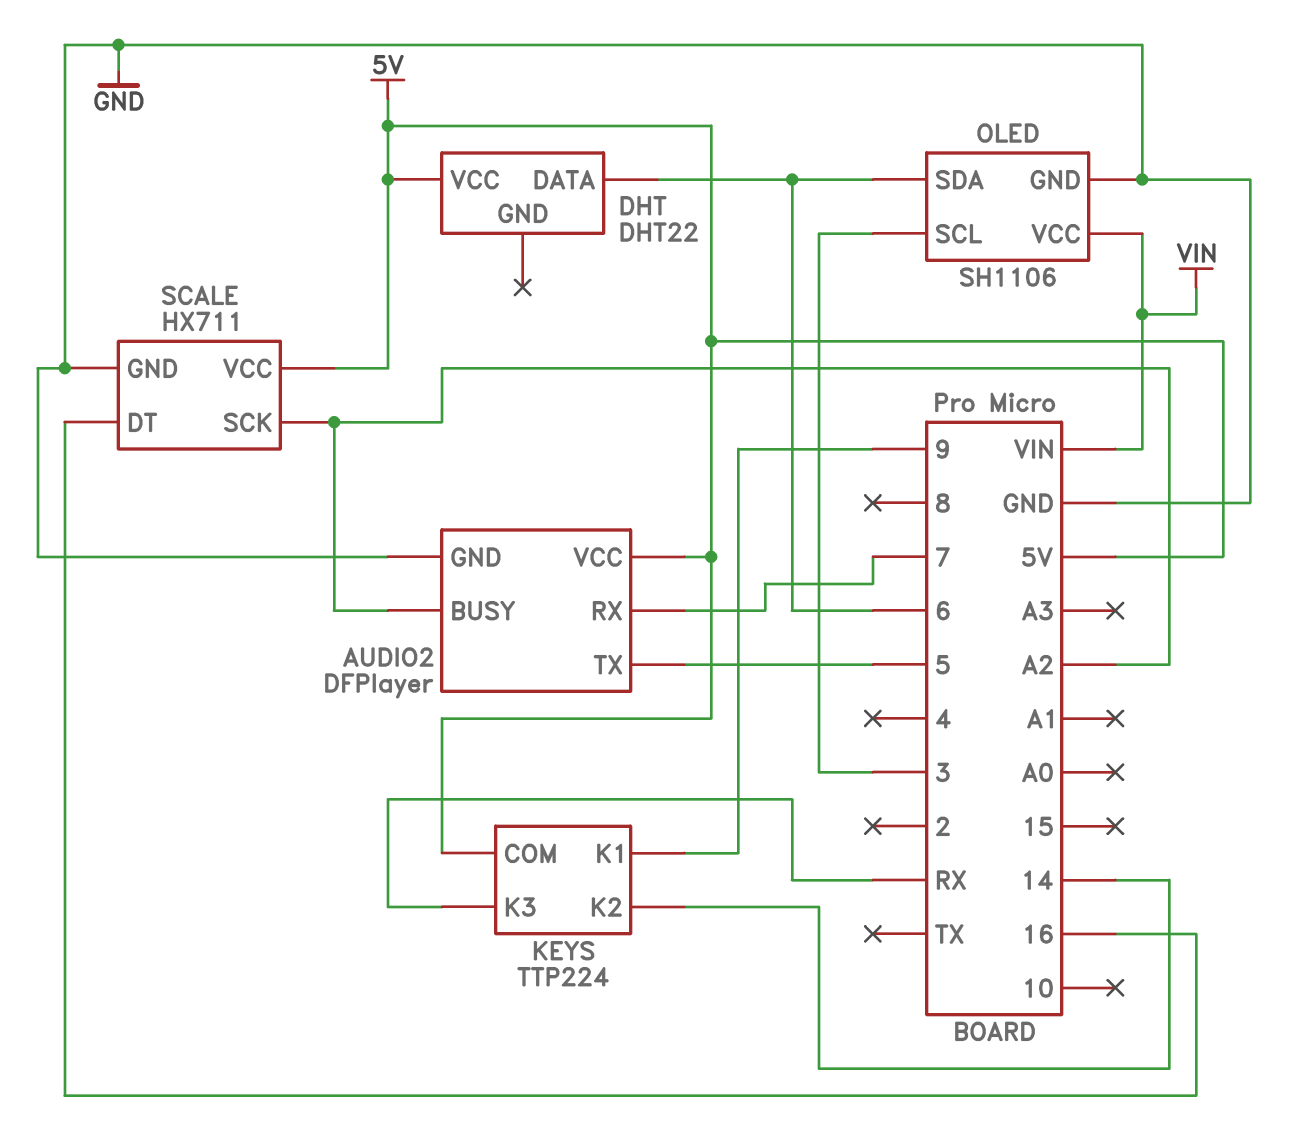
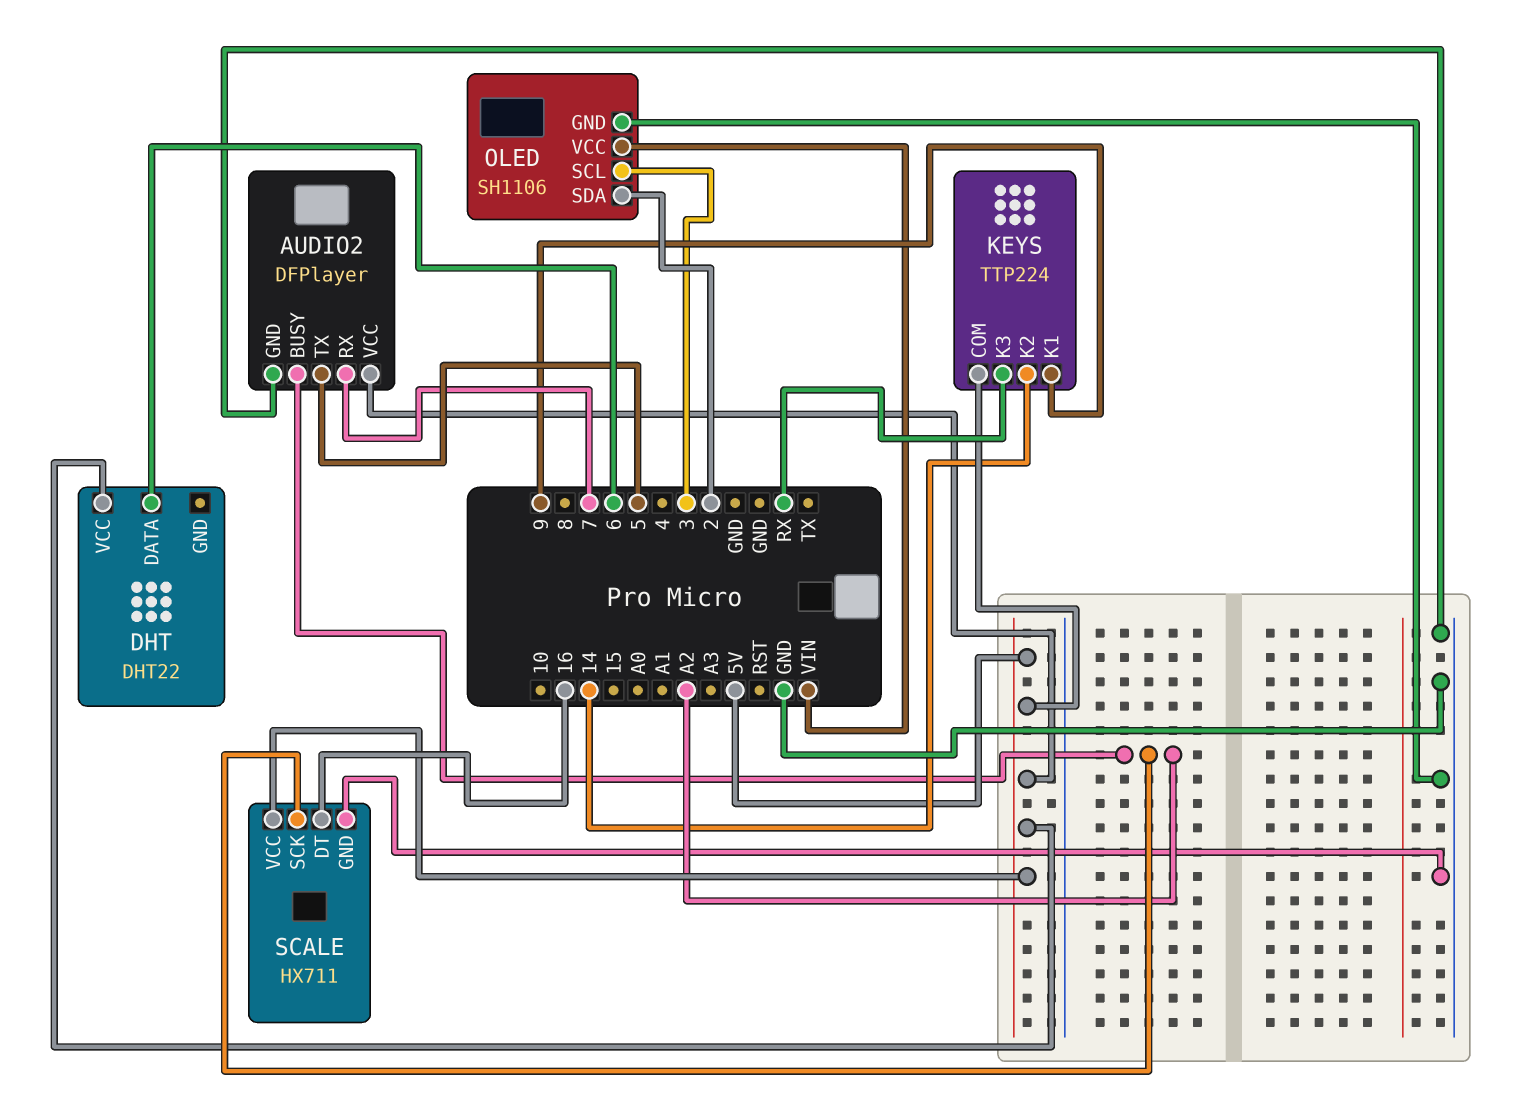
OLED pin SDA: 6 -> 2

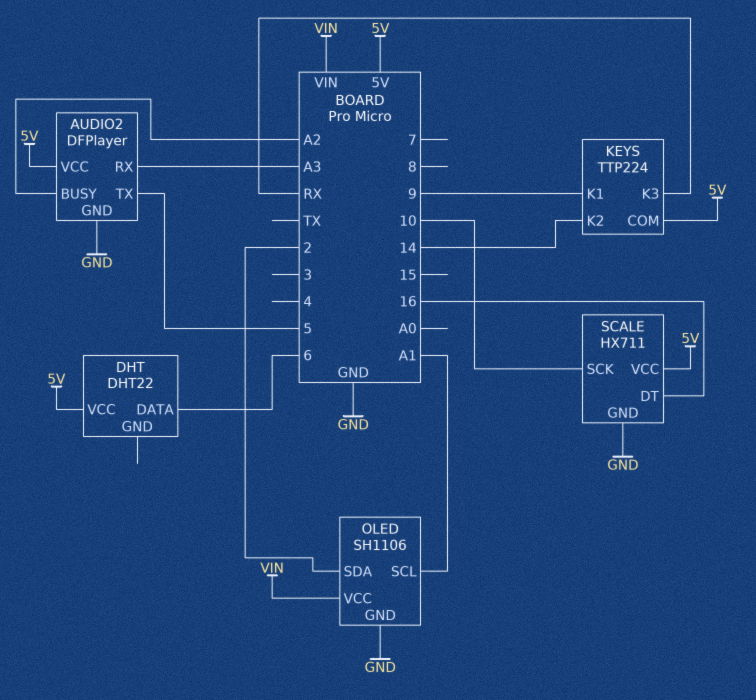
AUDIO2 pin RX: 7 -> A3
OLED pin SCL: 3 -> A1
SCALE pin SCK: A2 -> 10

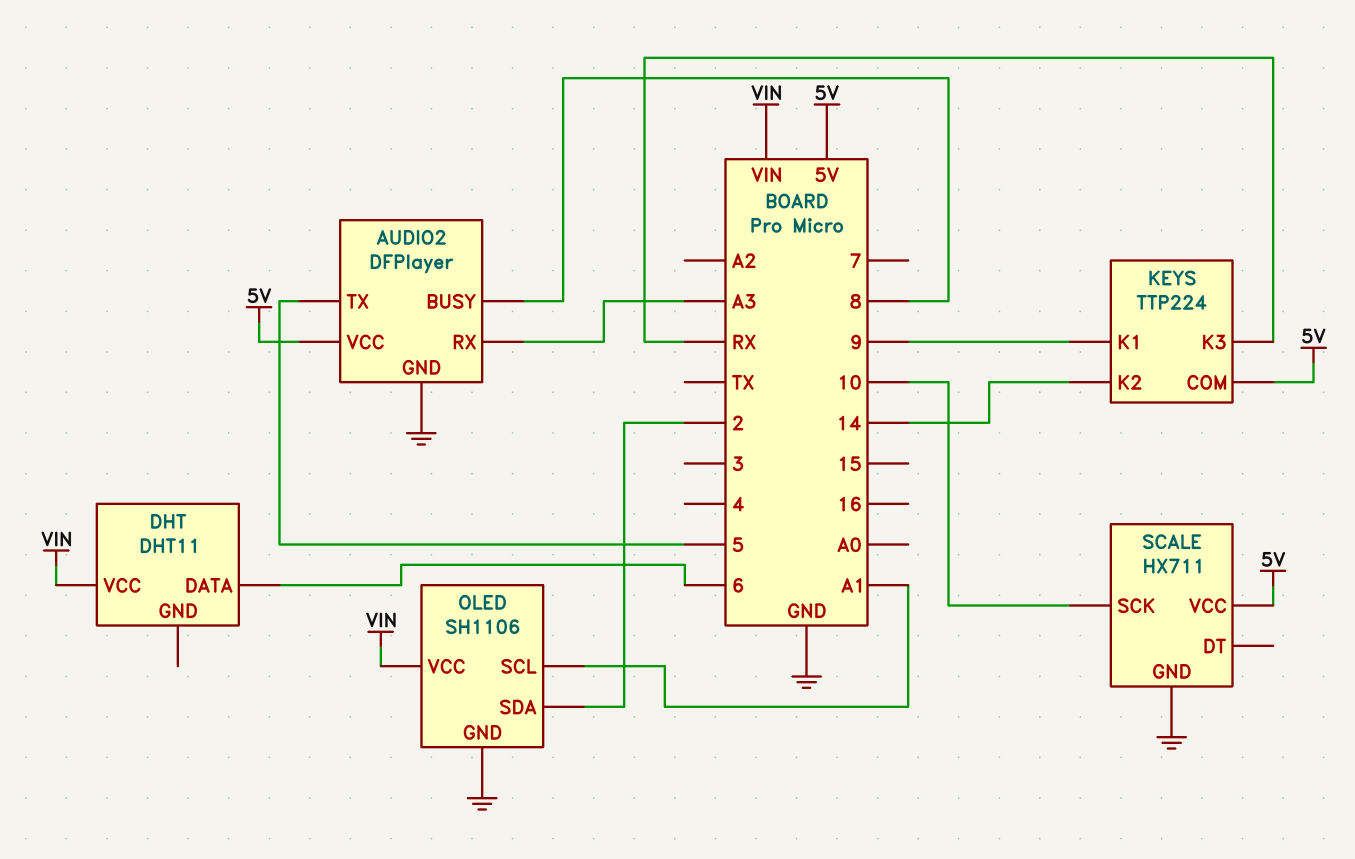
AUDIO2 pin BUSY: A2 -> 8
DHT: DHT22 -> DHT11
DHT pin VCC: 5V -> VIN
SCALE pin DT: 16 -> none

